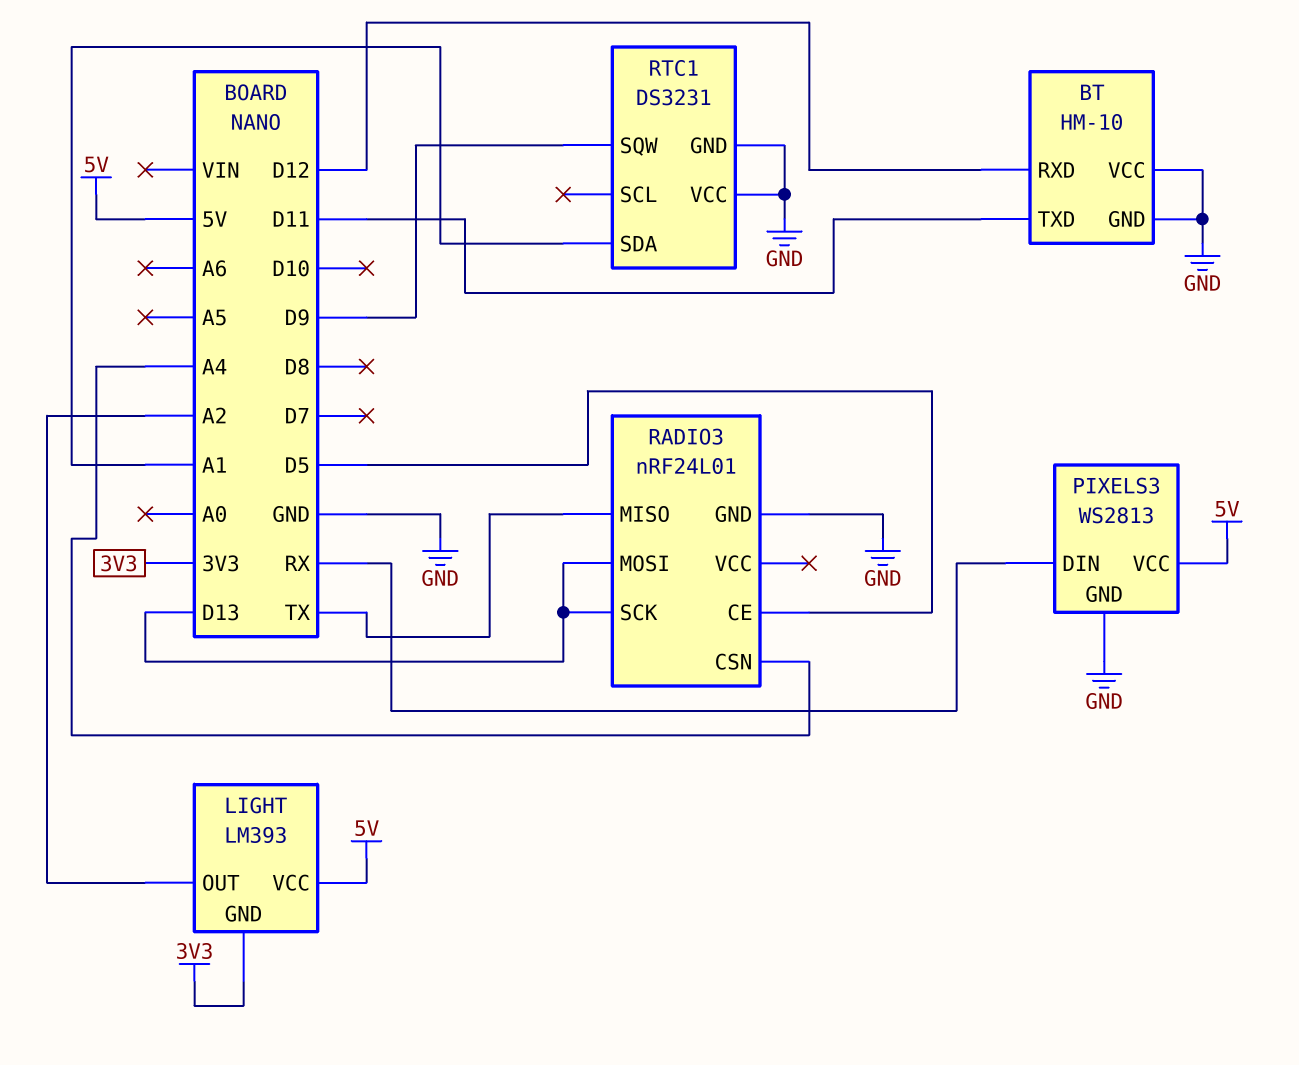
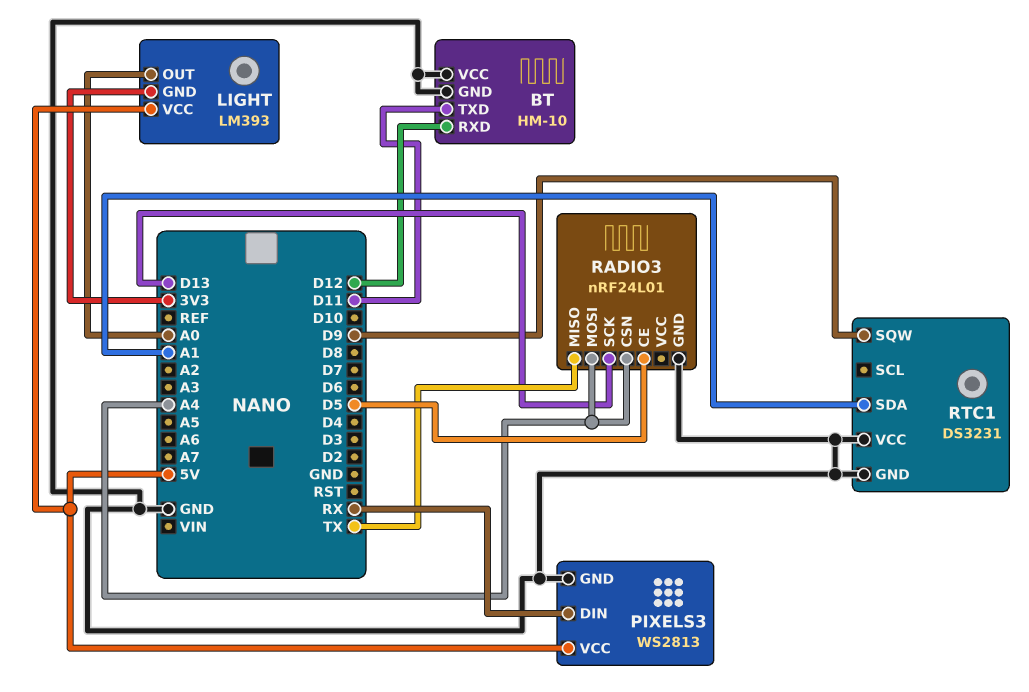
LIGHT pin OUT: A2 -> A0
RADIO3 pin MOSI: D13 -> A4

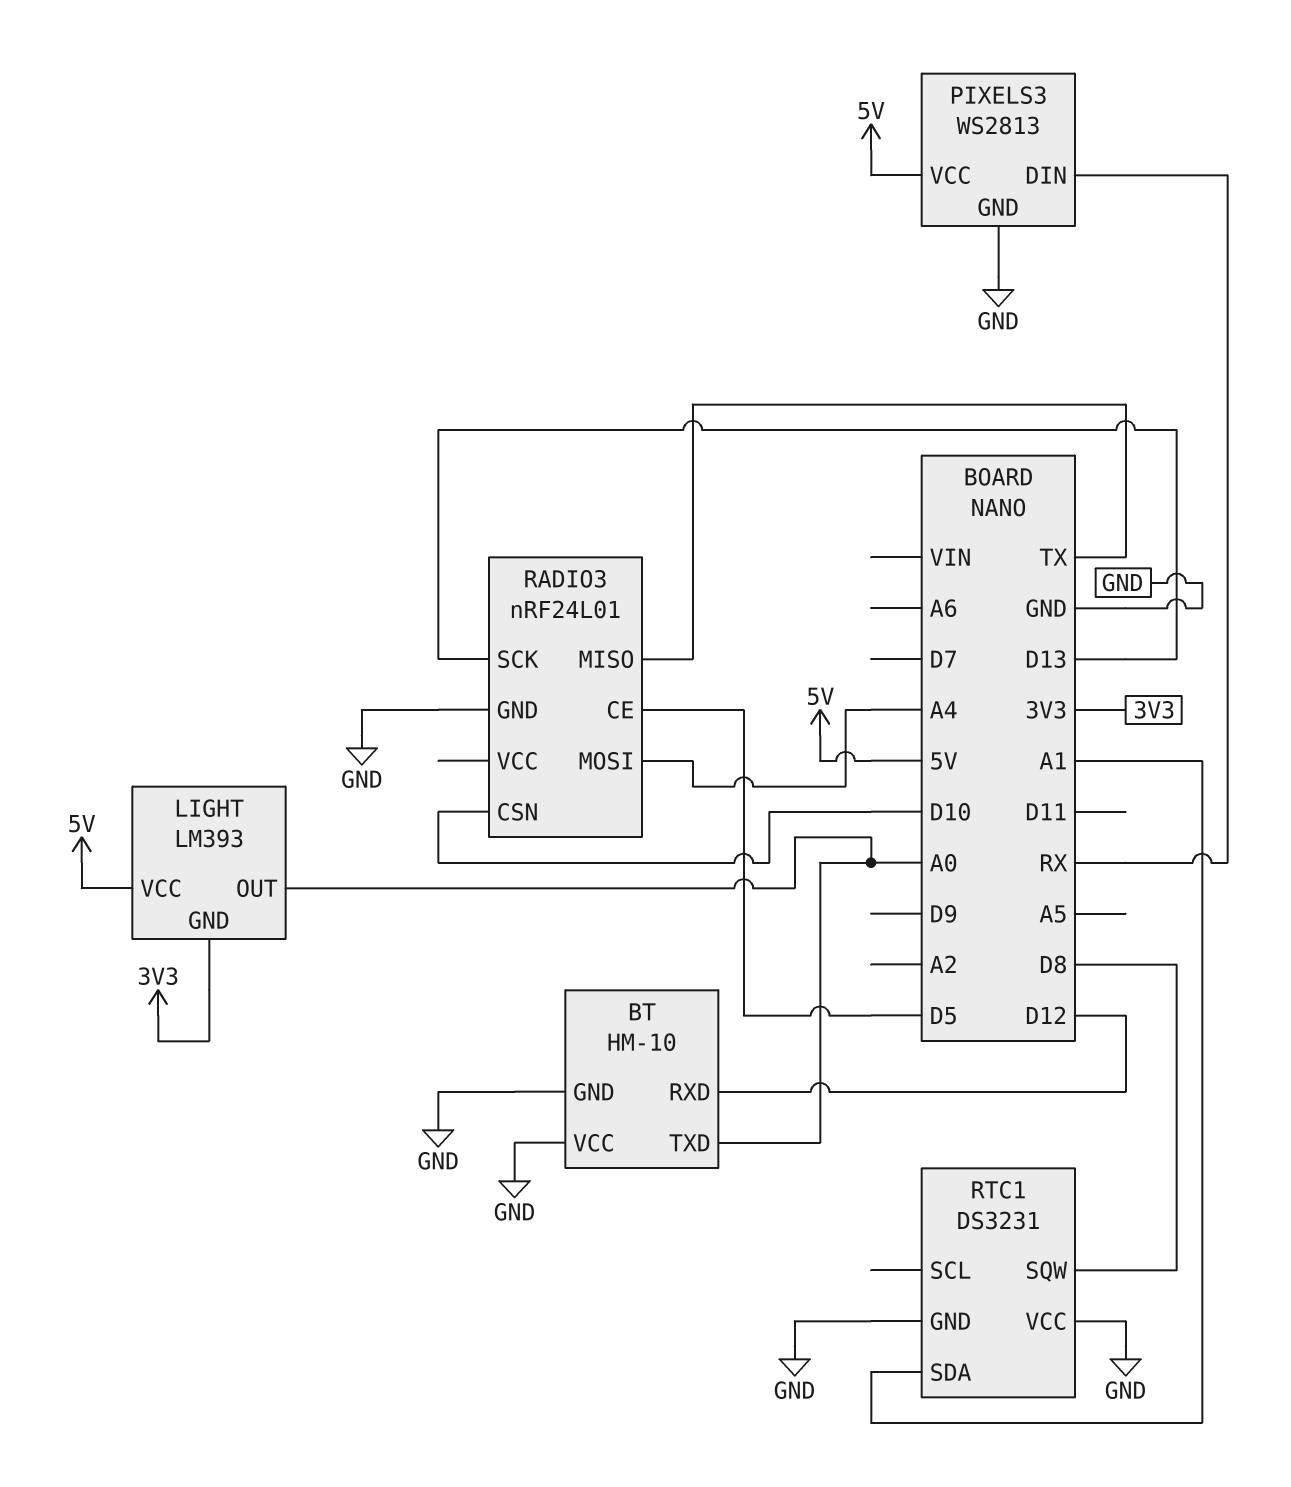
BT pin TXD: D11 -> A0
RADIO3 pin CSN: A4 -> D10
RTC1 pin SQW: D9 -> D8

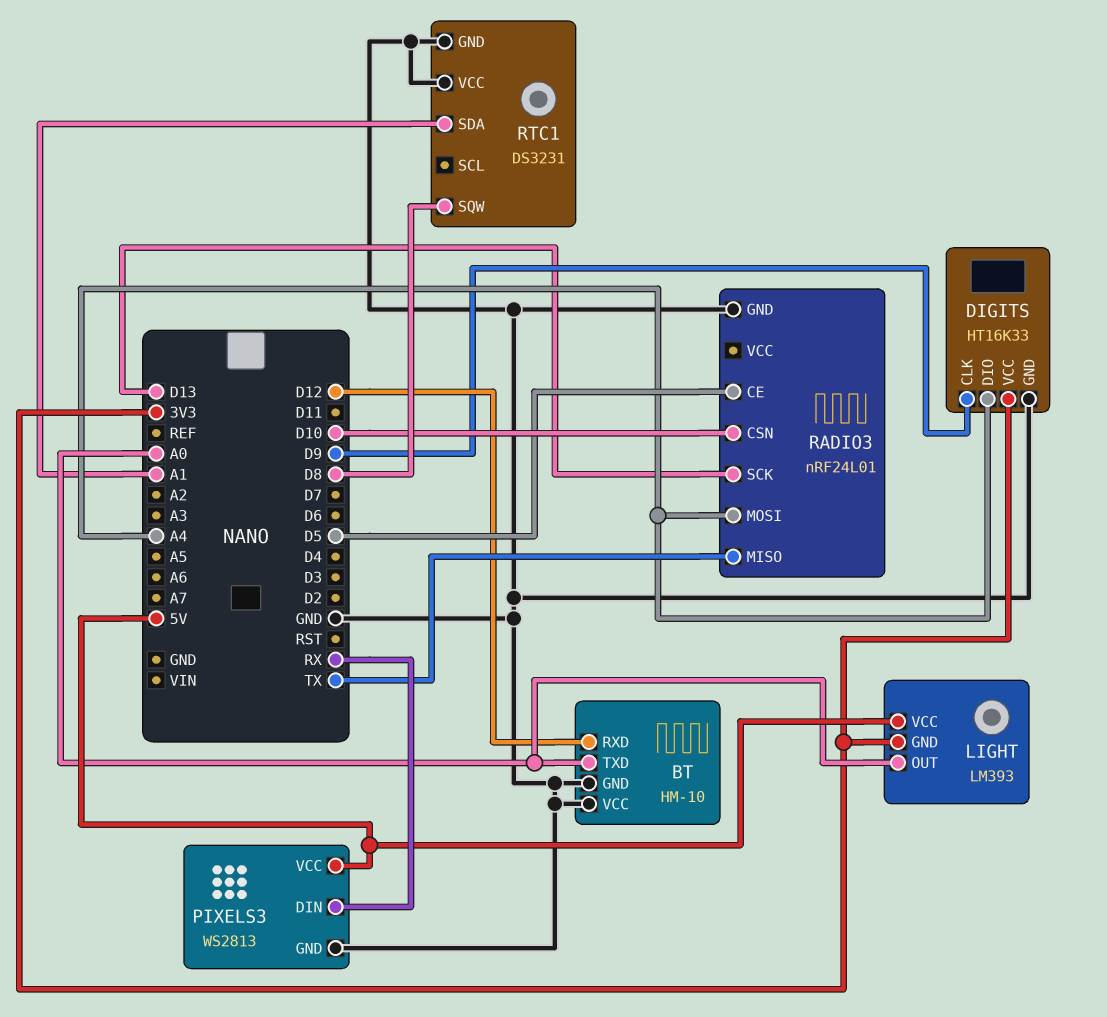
DIGITS: none -> HT16K33
DIGITS pin CLK: none -> D9
DIGITS pin DIO: none -> A4
DIGITS pin GND: none -> GND
DIGITS pin VCC: none -> 3V3

